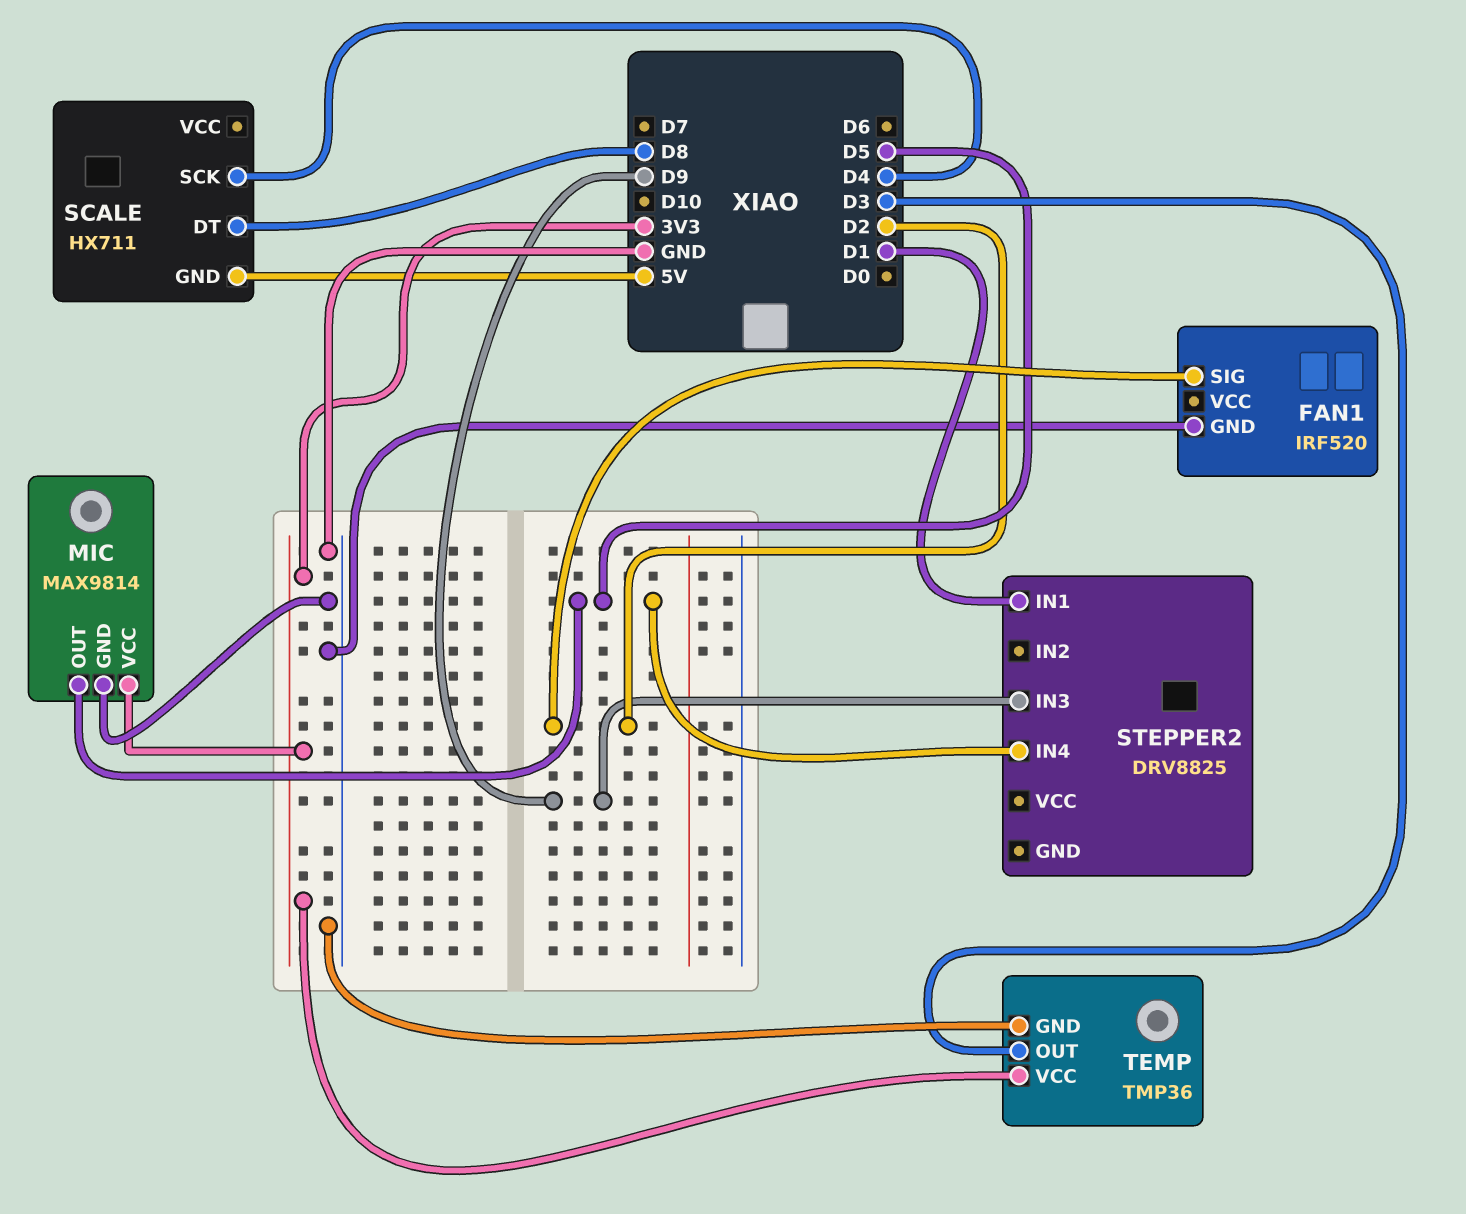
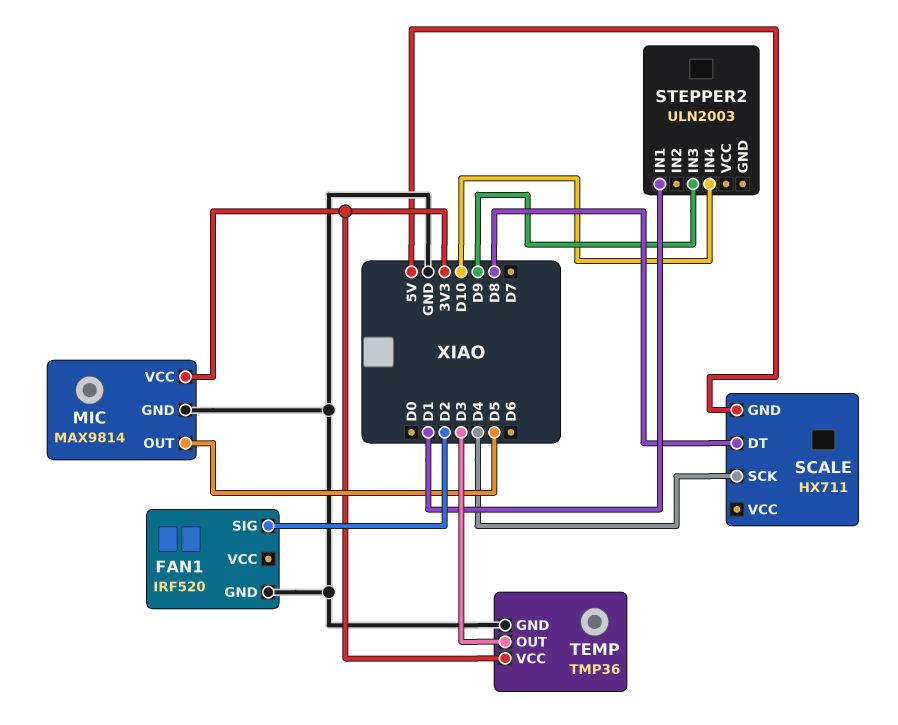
STEPPER2: DRV8825 -> ULN2003
STEPPER2 pin IN4: D5 -> D10

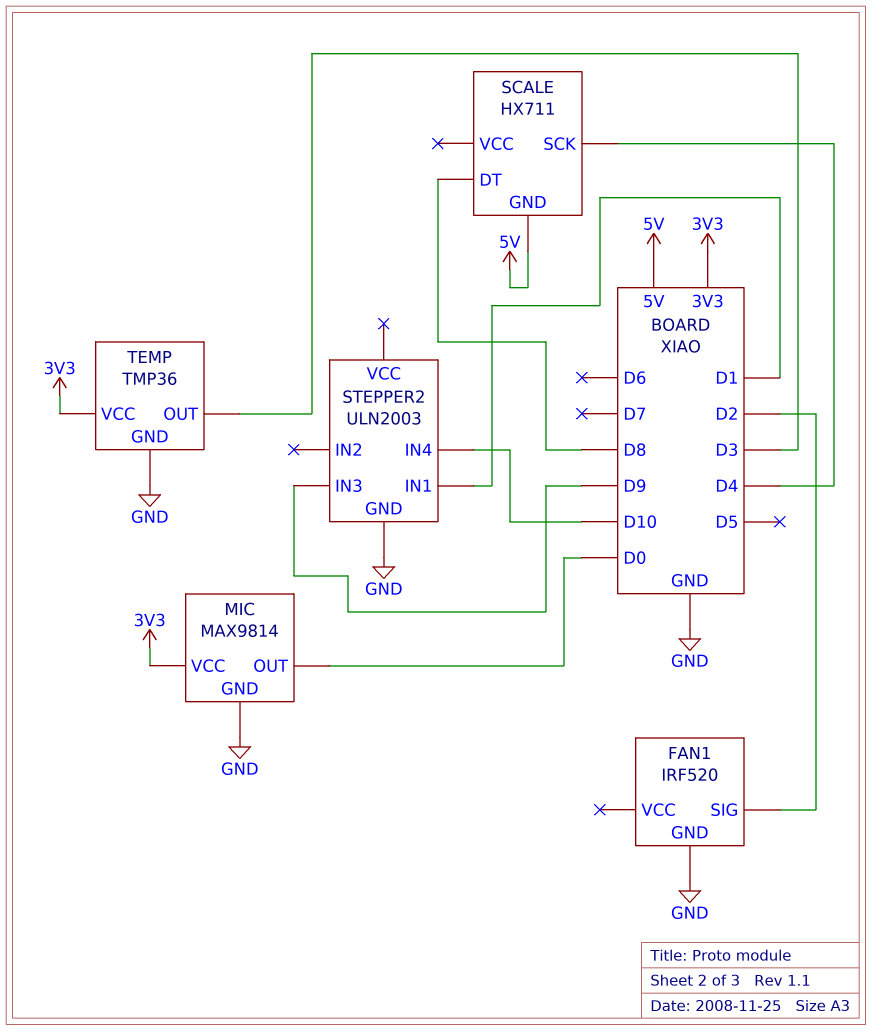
MIC pin OUT: D5 -> D0
STEPPER2 pin GND: none -> GND

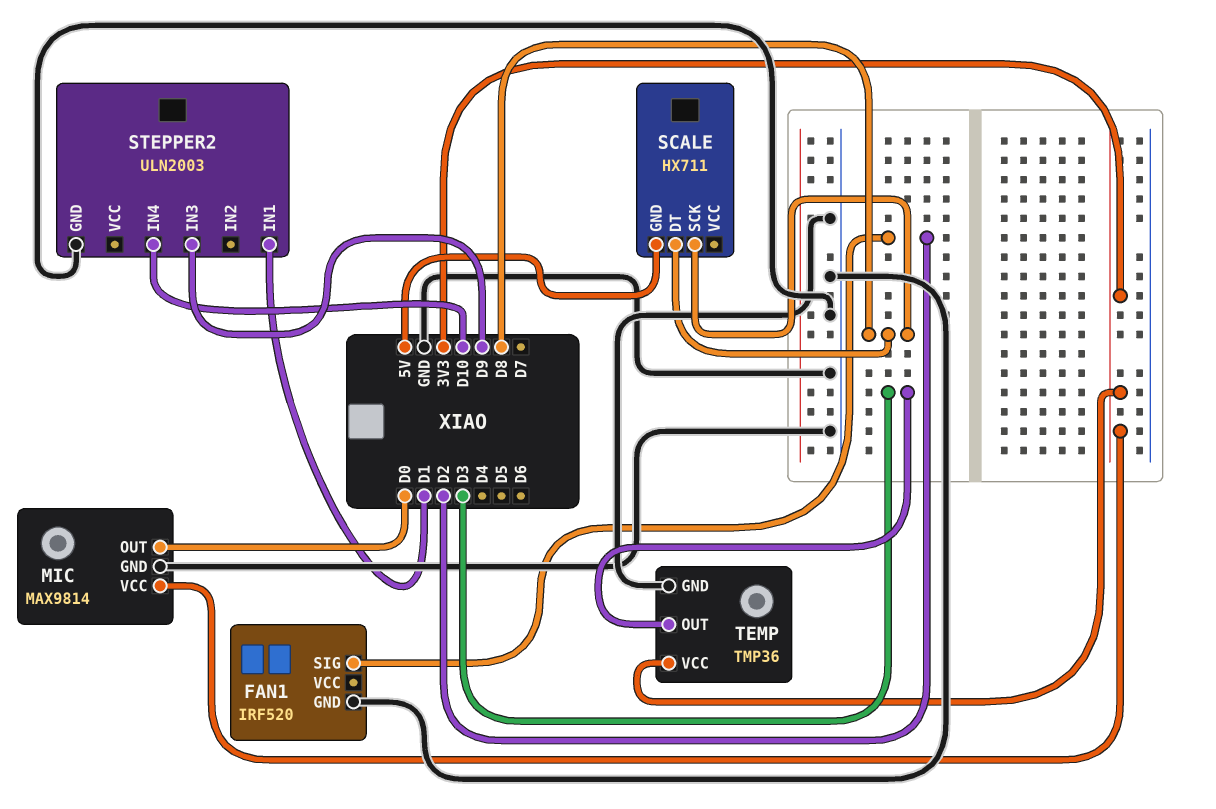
SCALE pin SCK: D4 -> D8

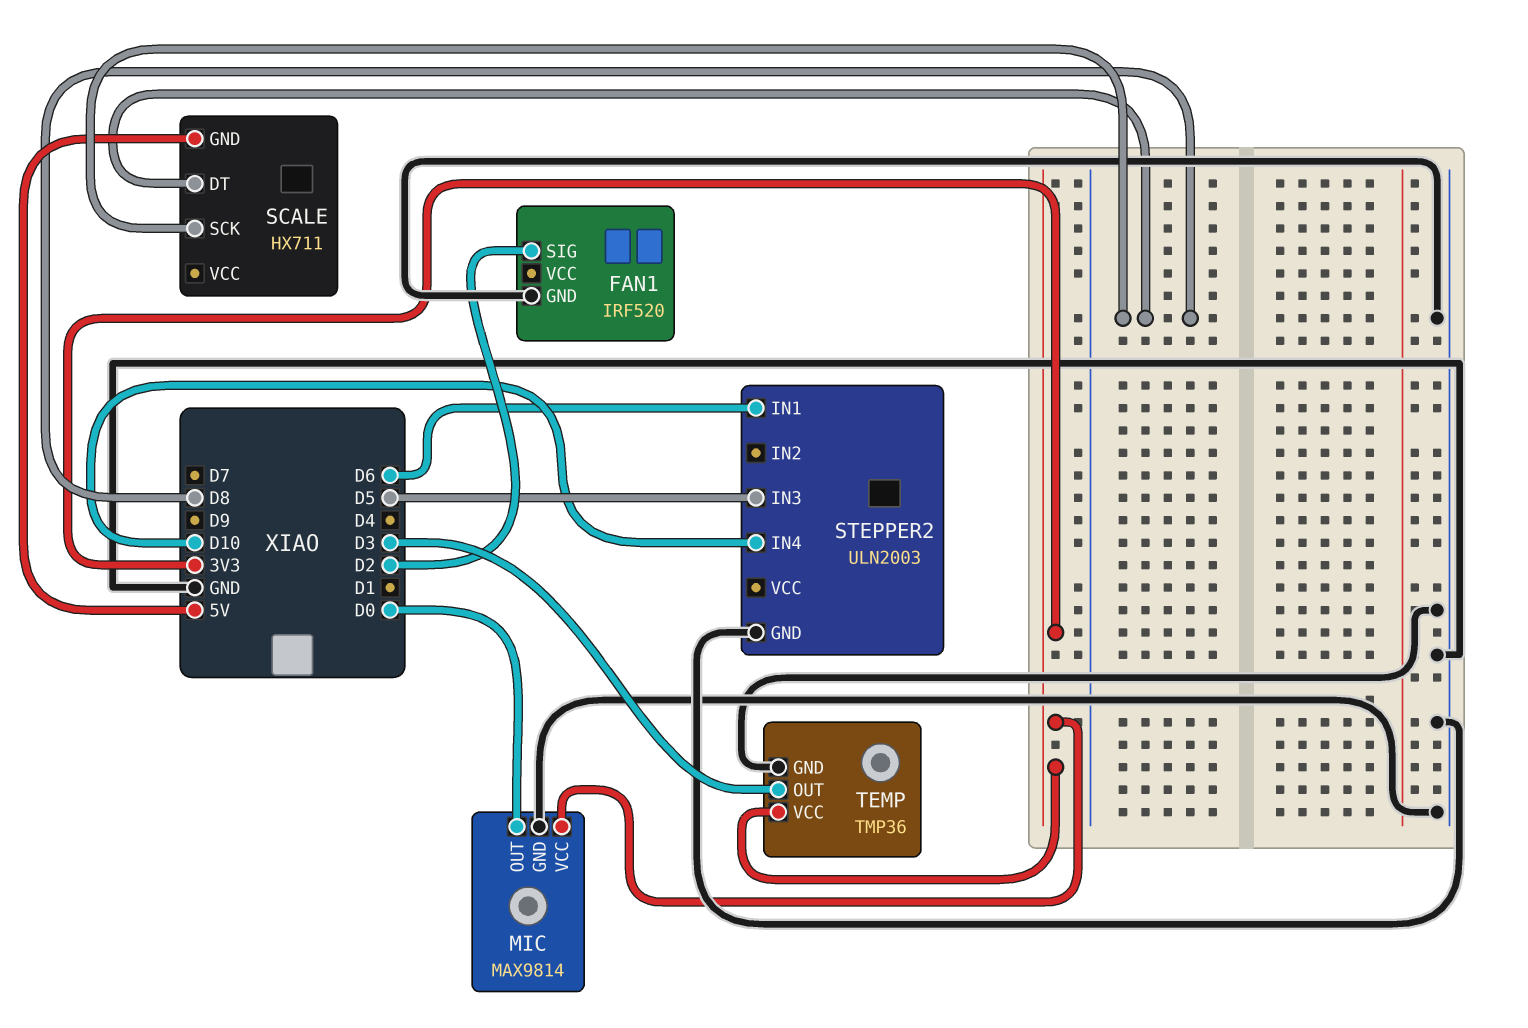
STEPPER2 pin IN1: D1 -> D6
STEPPER2 pin IN3: D9 -> D5

